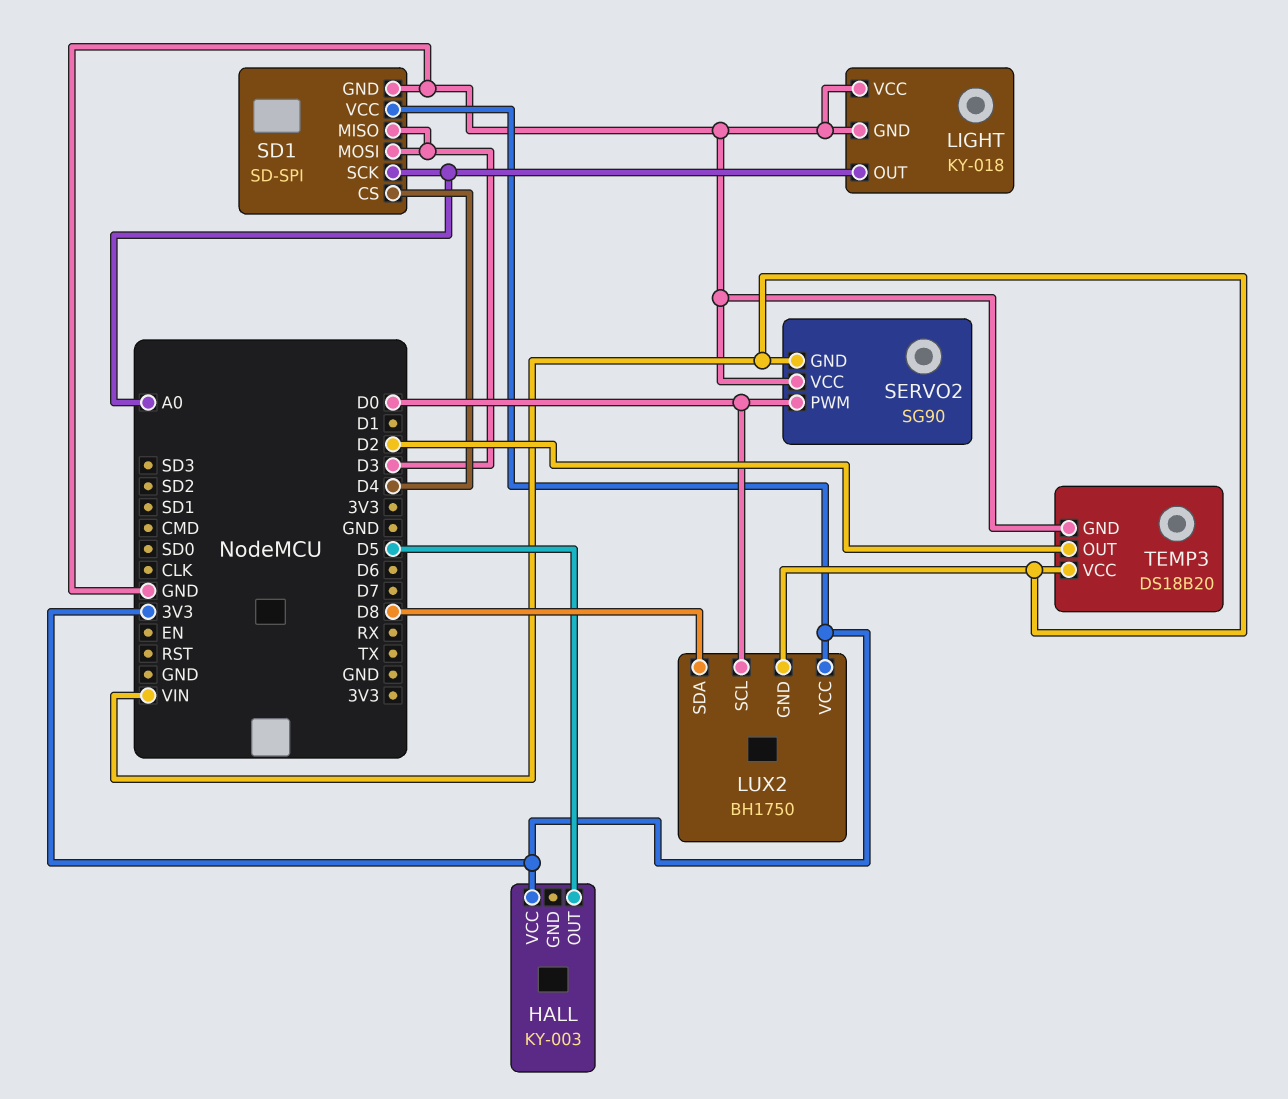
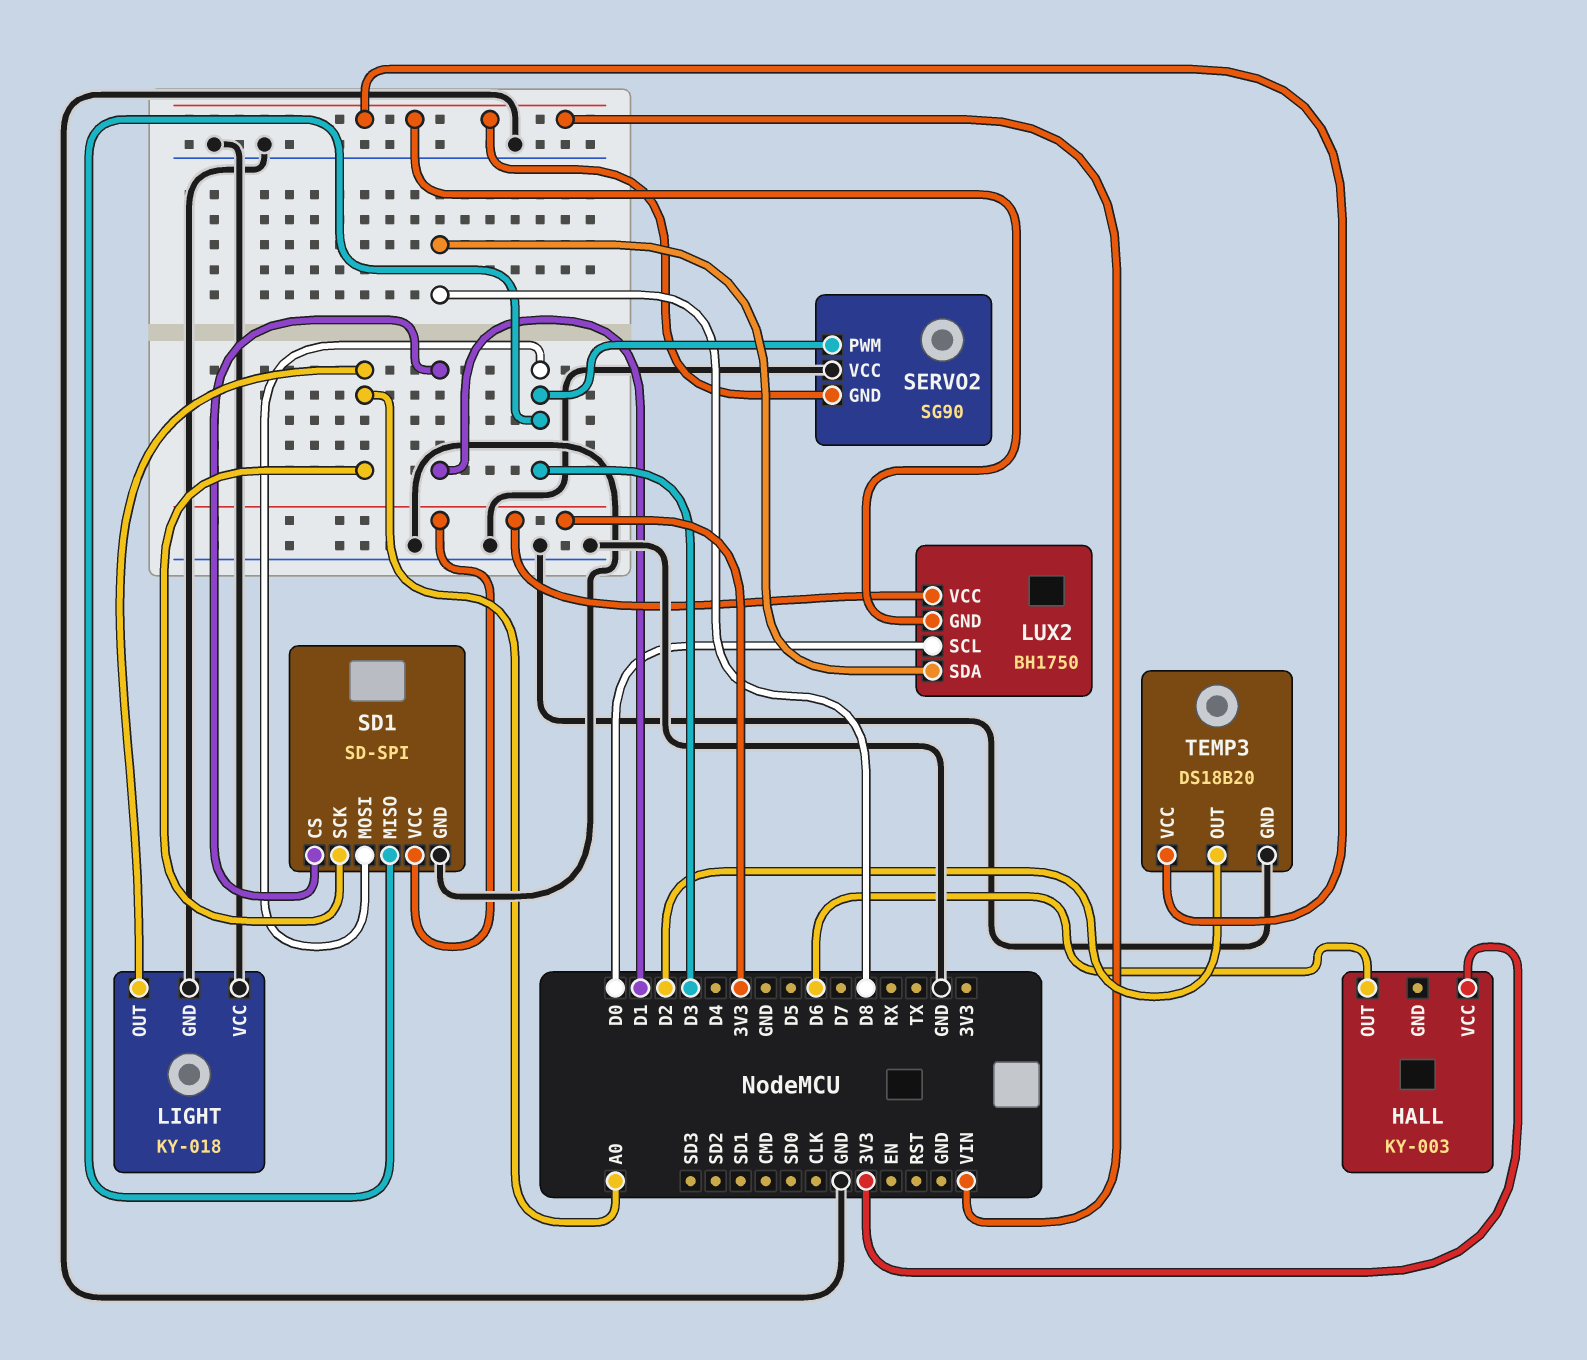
HALL pin OUT: D5 -> D6
SD1 pin CS: D4 -> D1
SERVO2 pin PWM: D0 -> D3

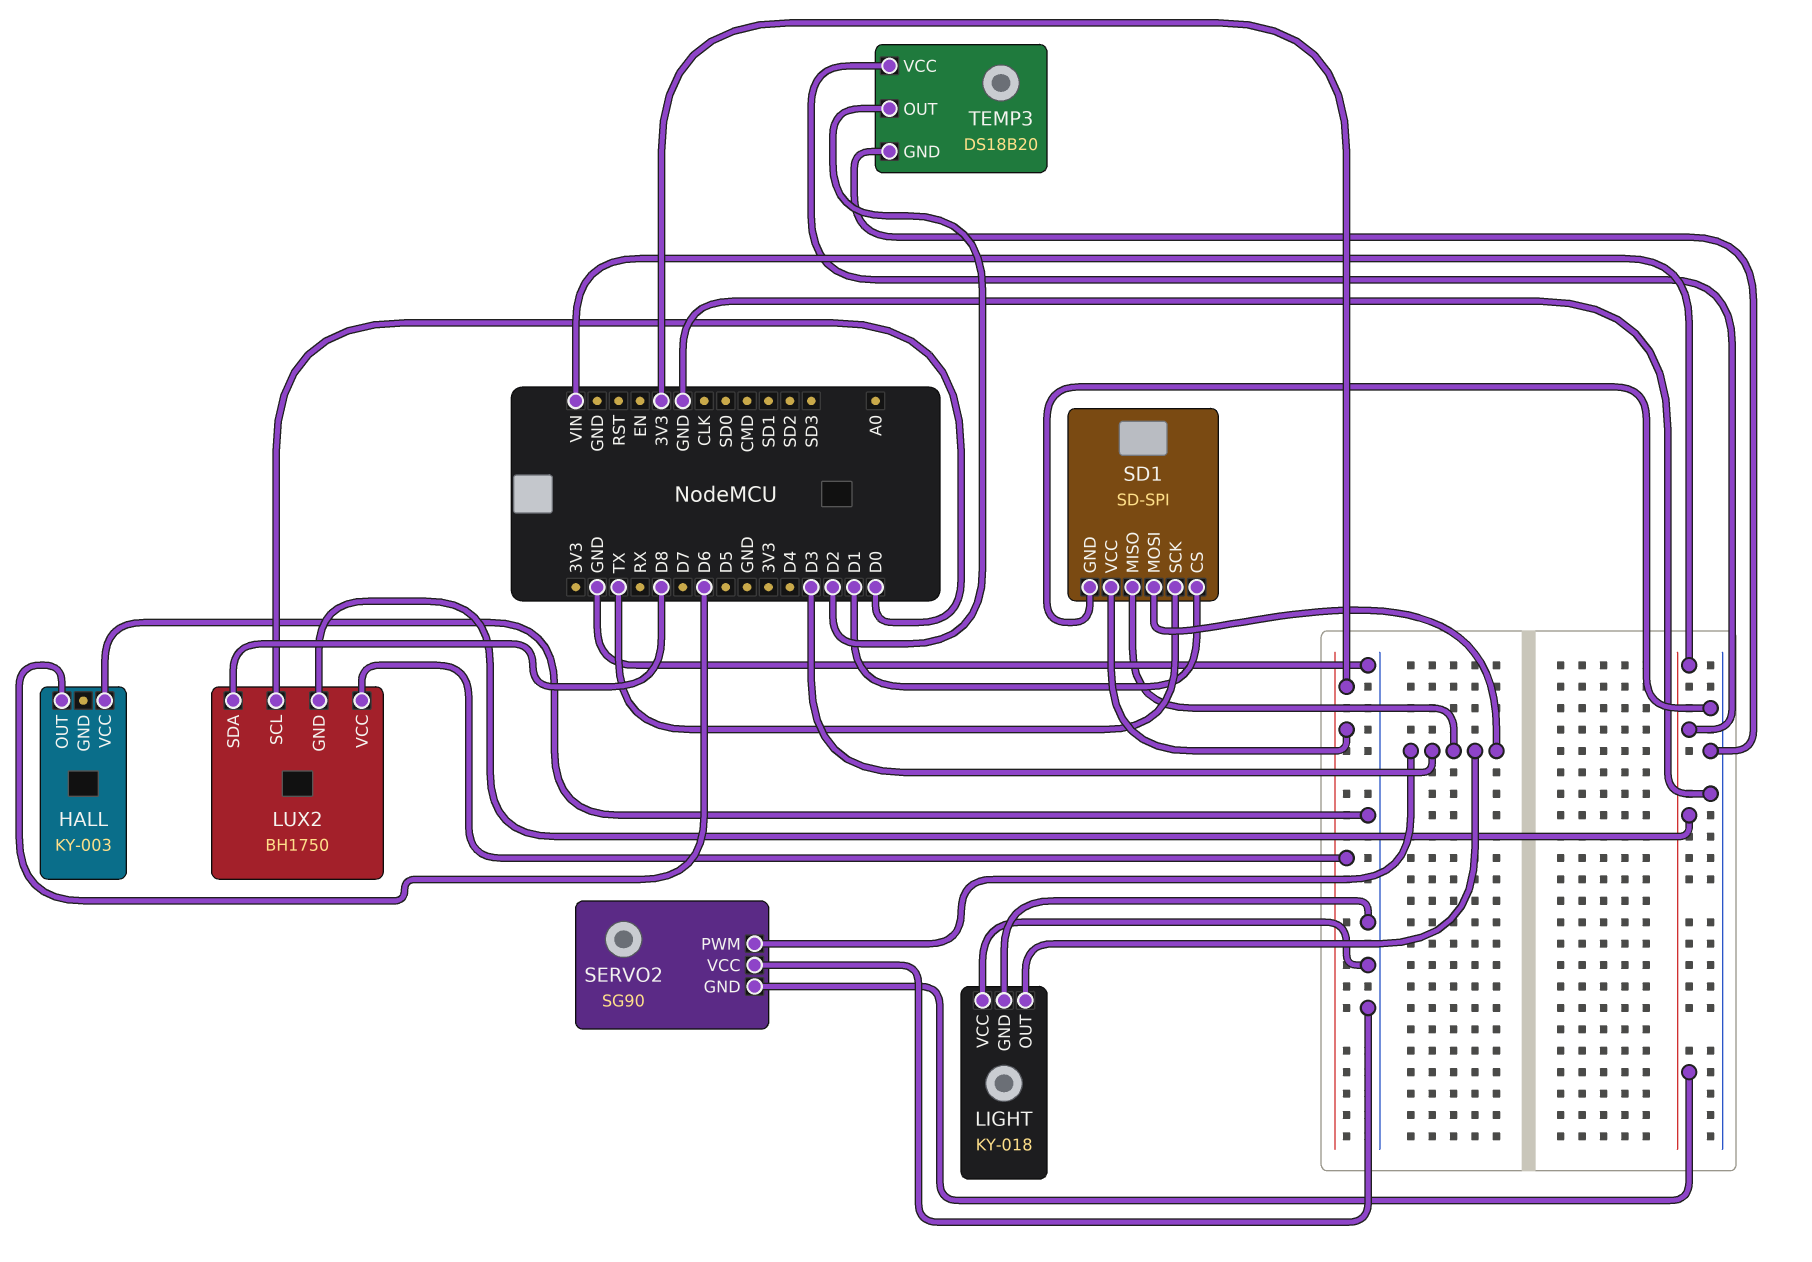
HALL pin VCC: 3V3 -> GND
LIGHT pin OUT: A0 -> D3
SD1 pin SCK: A0 -> TX

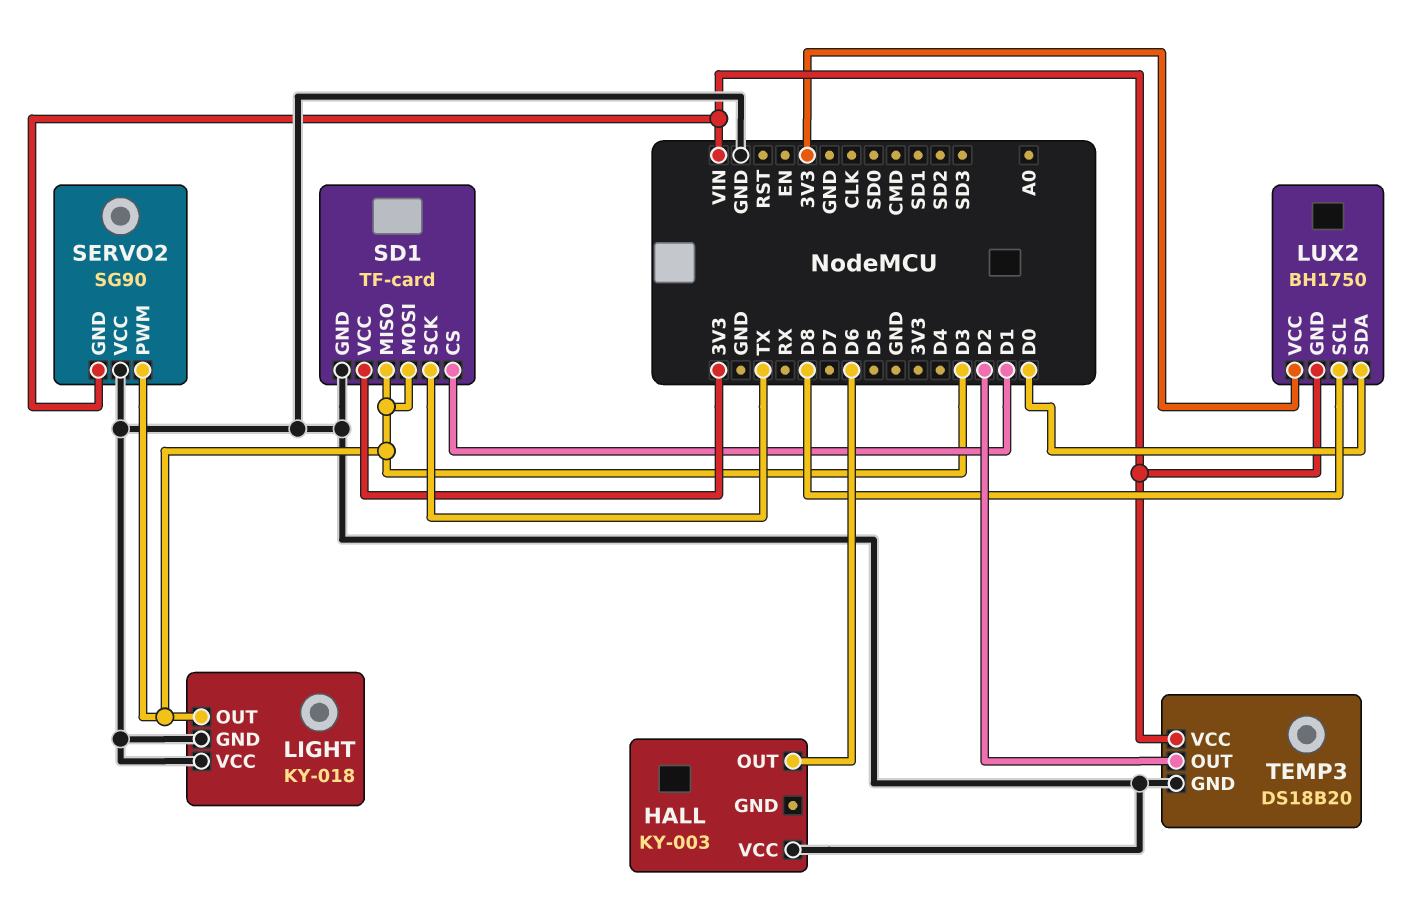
LUX2 pin SCL: D0 -> D8
LUX2 pin SDA: D8 -> D0
SD1: SD-SPI -> TF-card

